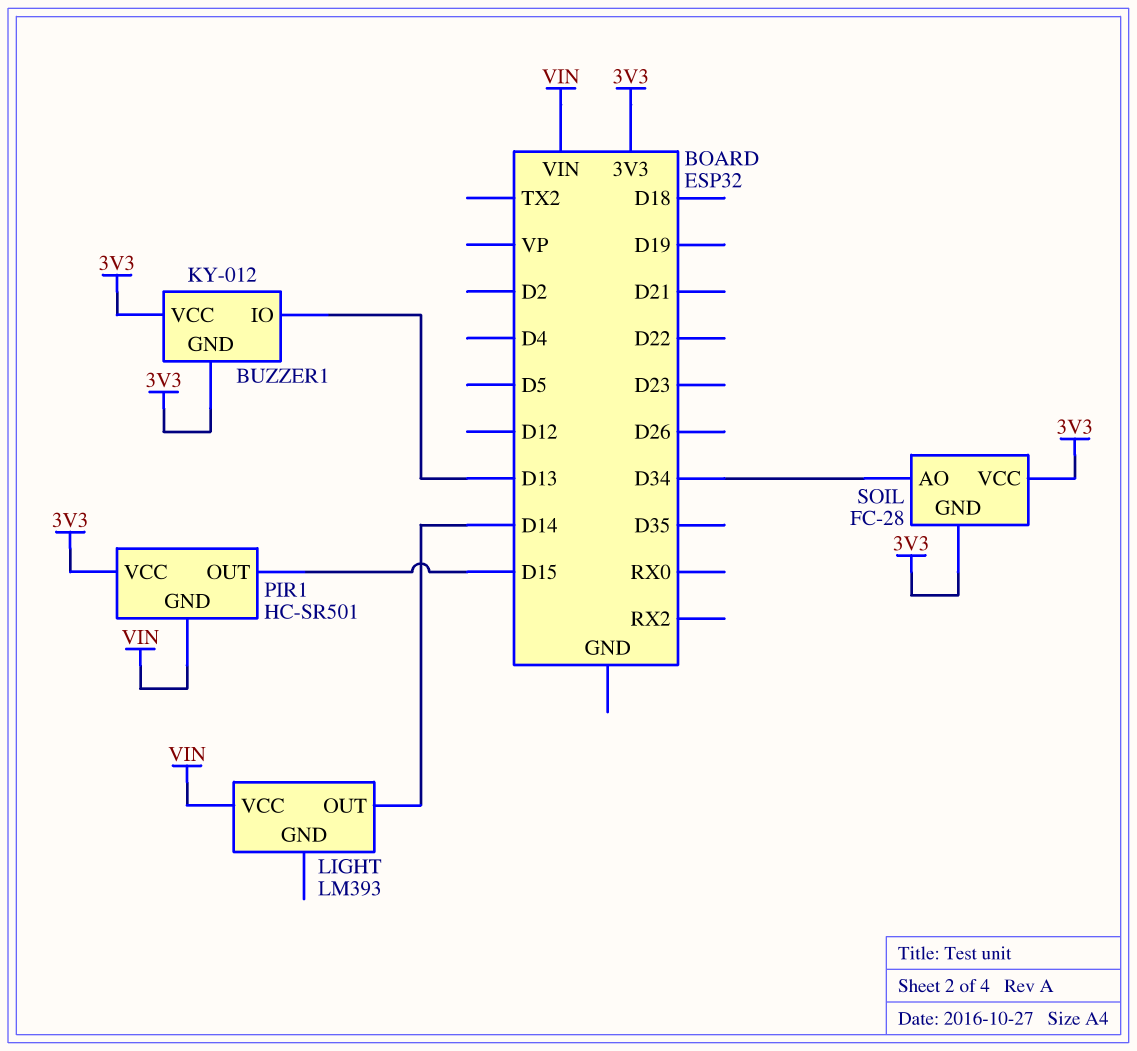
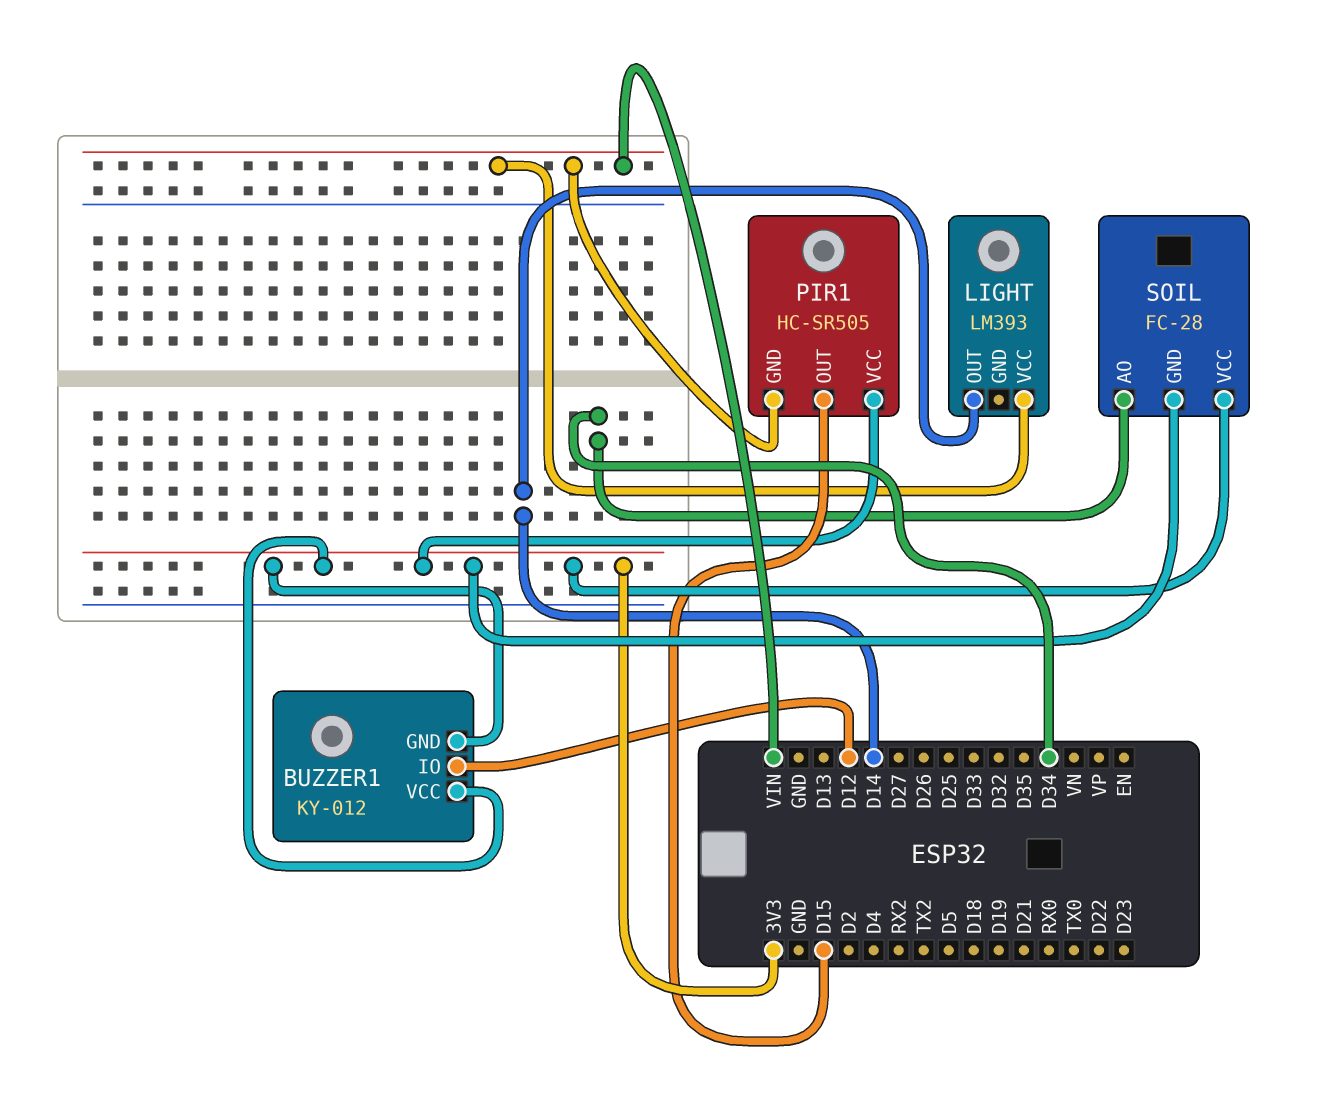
BUZZER1 pin IO: D13 -> D12
PIR1: HC-SR501 -> HC-SR505

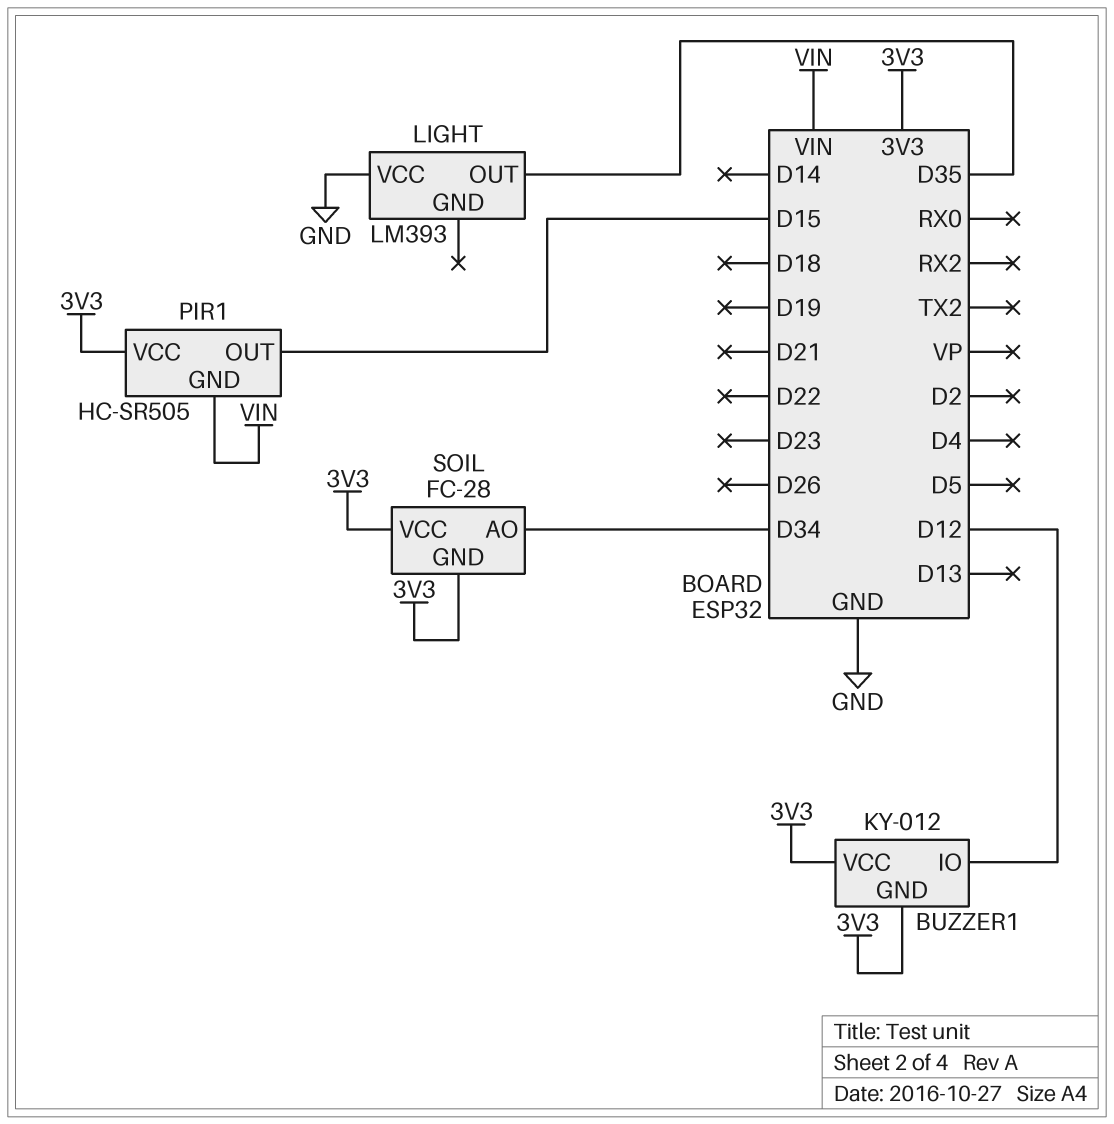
LIGHT pin OUT: D14 -> D35
LIGHT pin VCC: VIN -> GND

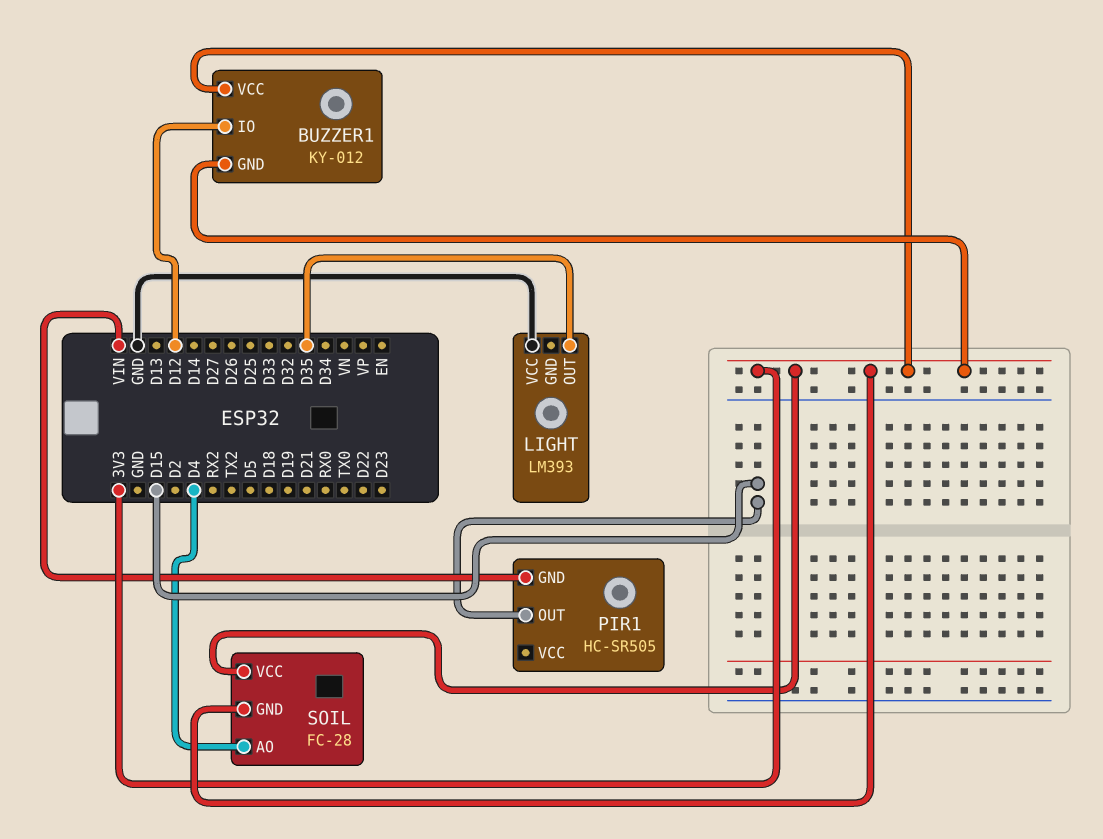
PIR1 pin VCC: 3V3 -> none
SOIL pin AO: D34 -> D4

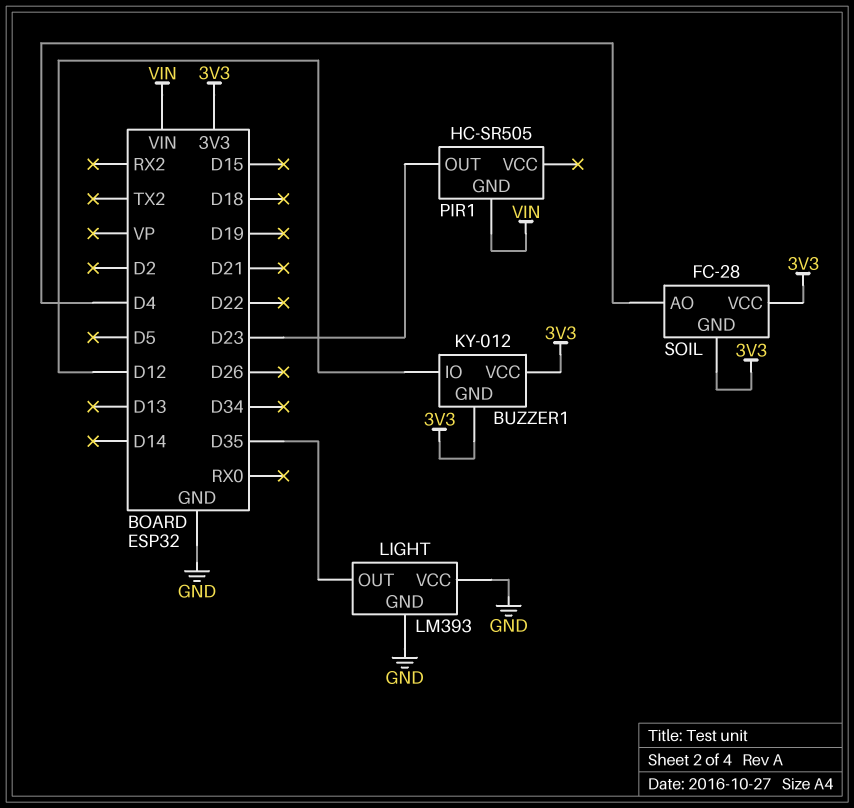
LIGHT pin GND: none -> GND
PIR1 pin OUT: D15 -> D23

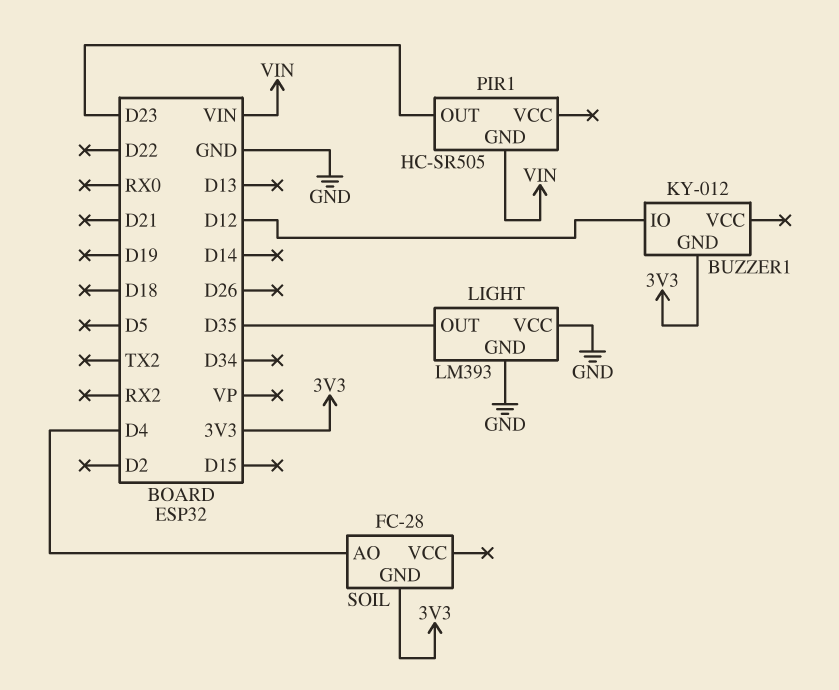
BUZZER1 pin VCC: 3V3 -> none
SOIL pin VCC: 3V3 -> none

